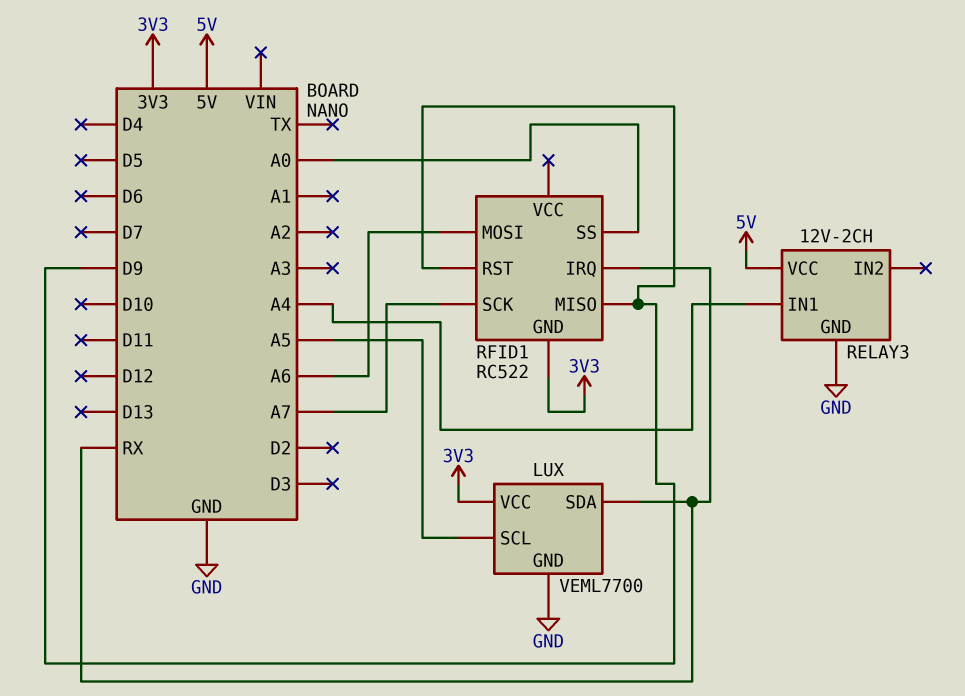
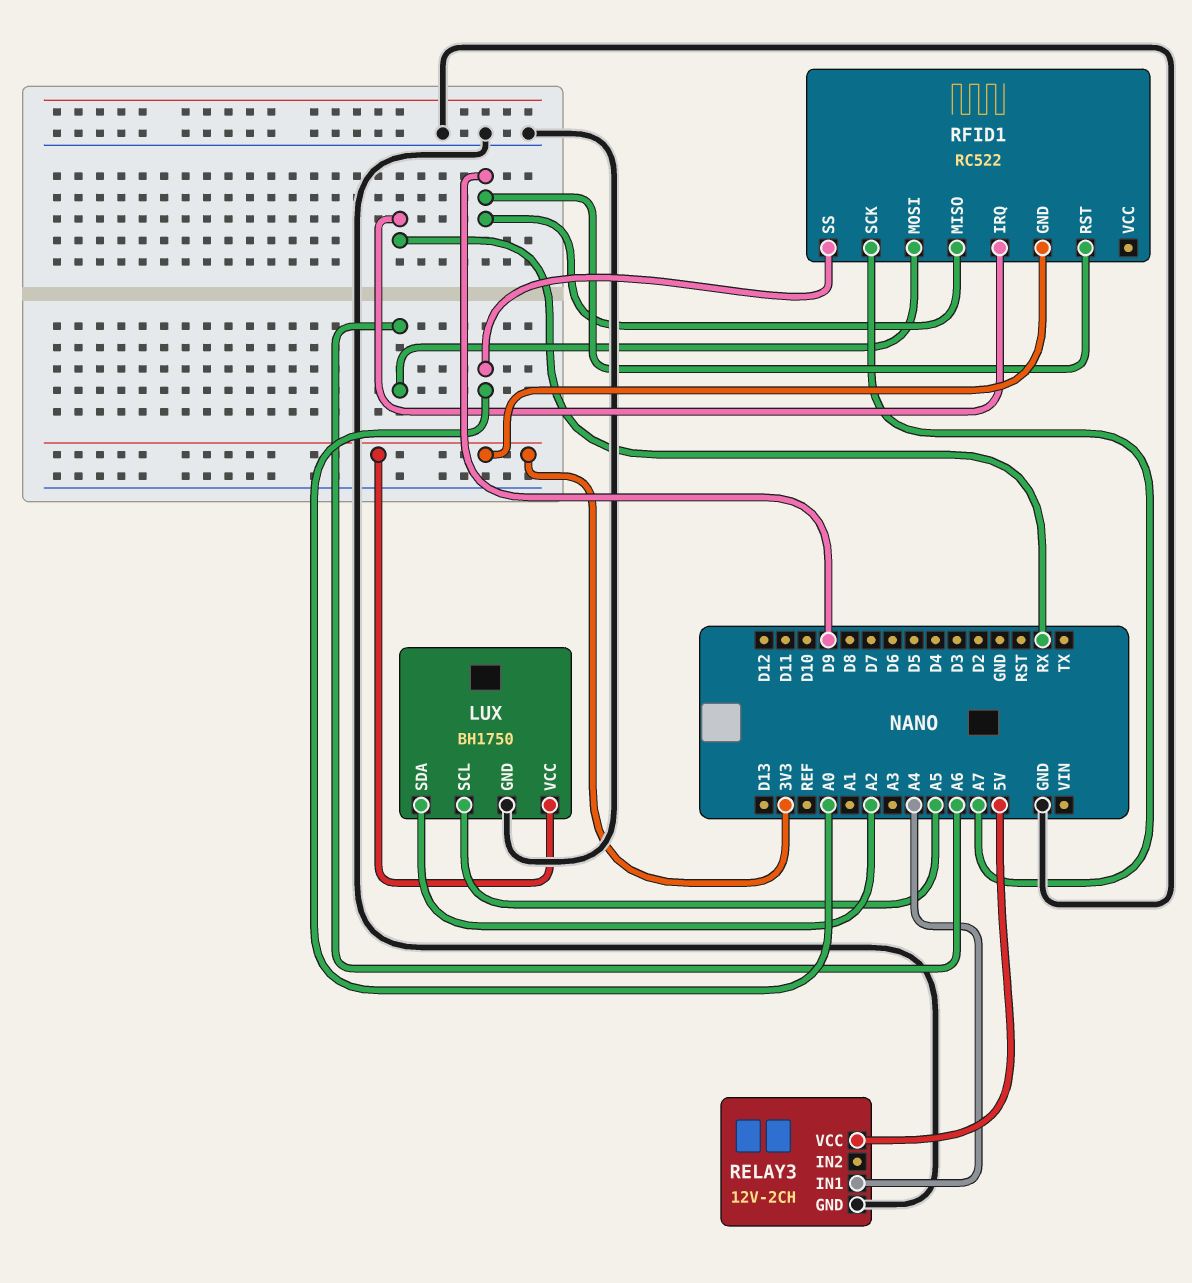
LUX: VEML7700 -> BH1750
LUX pin SDA: RX -> A2

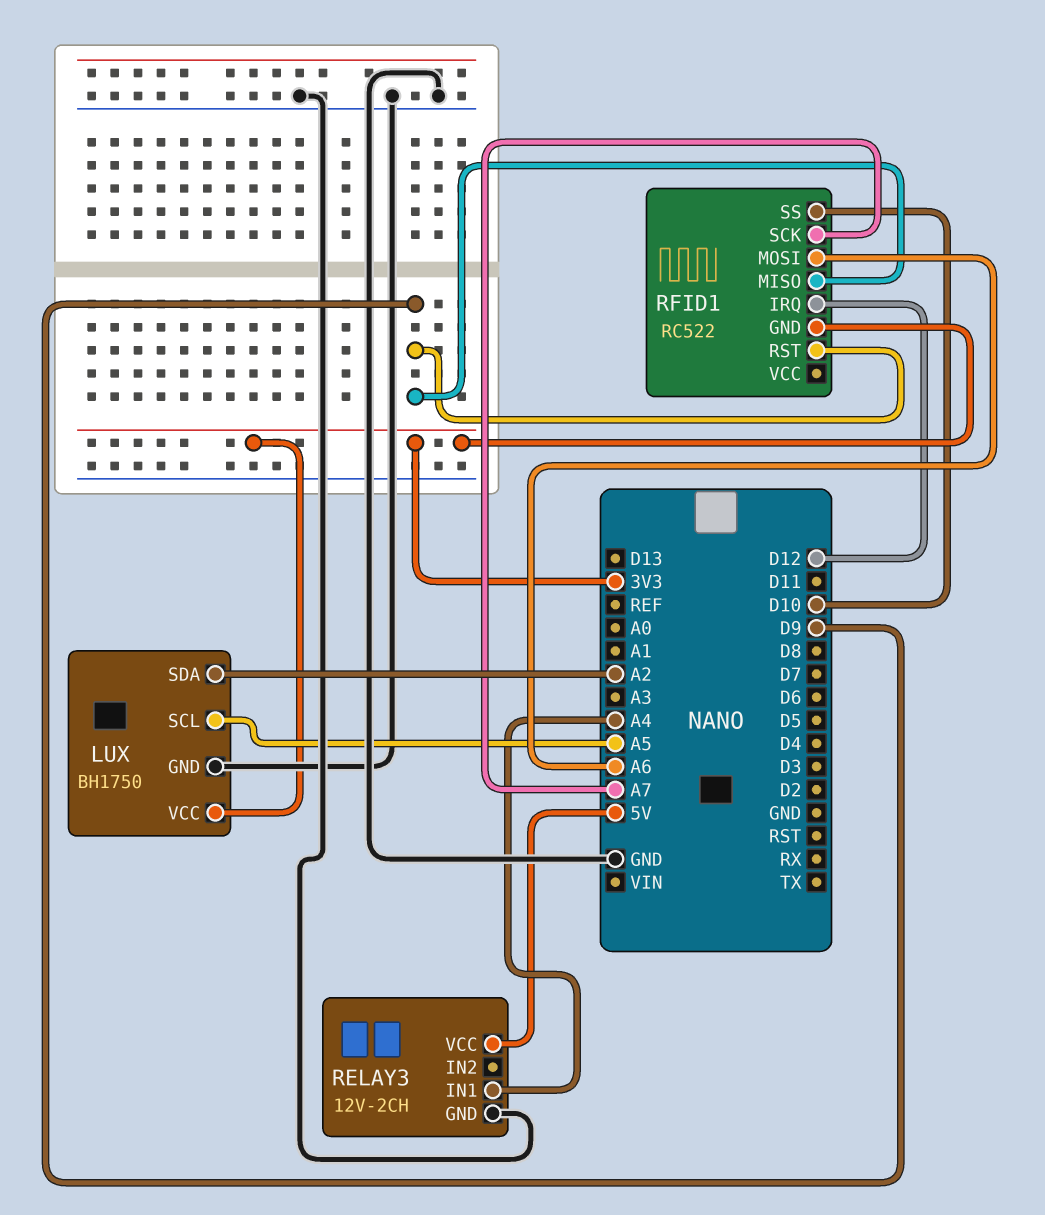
RFID1 pin IRQ: RX -> D12
RFID1 pin SS: A0 -> D10

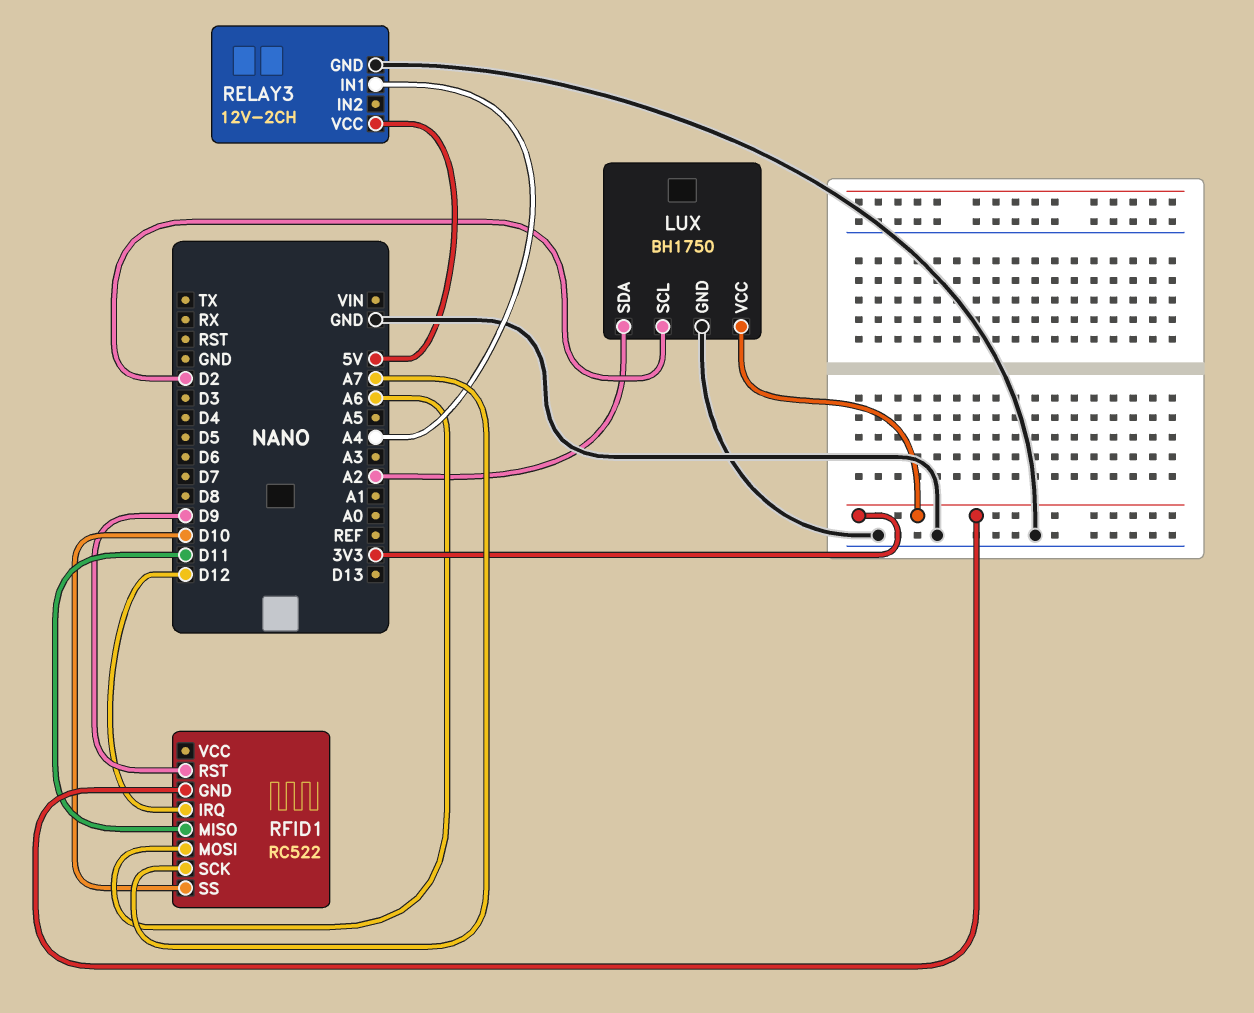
LUX pin SCL: A5 -> D2
RFID1 pin MISO: D9 -> D11

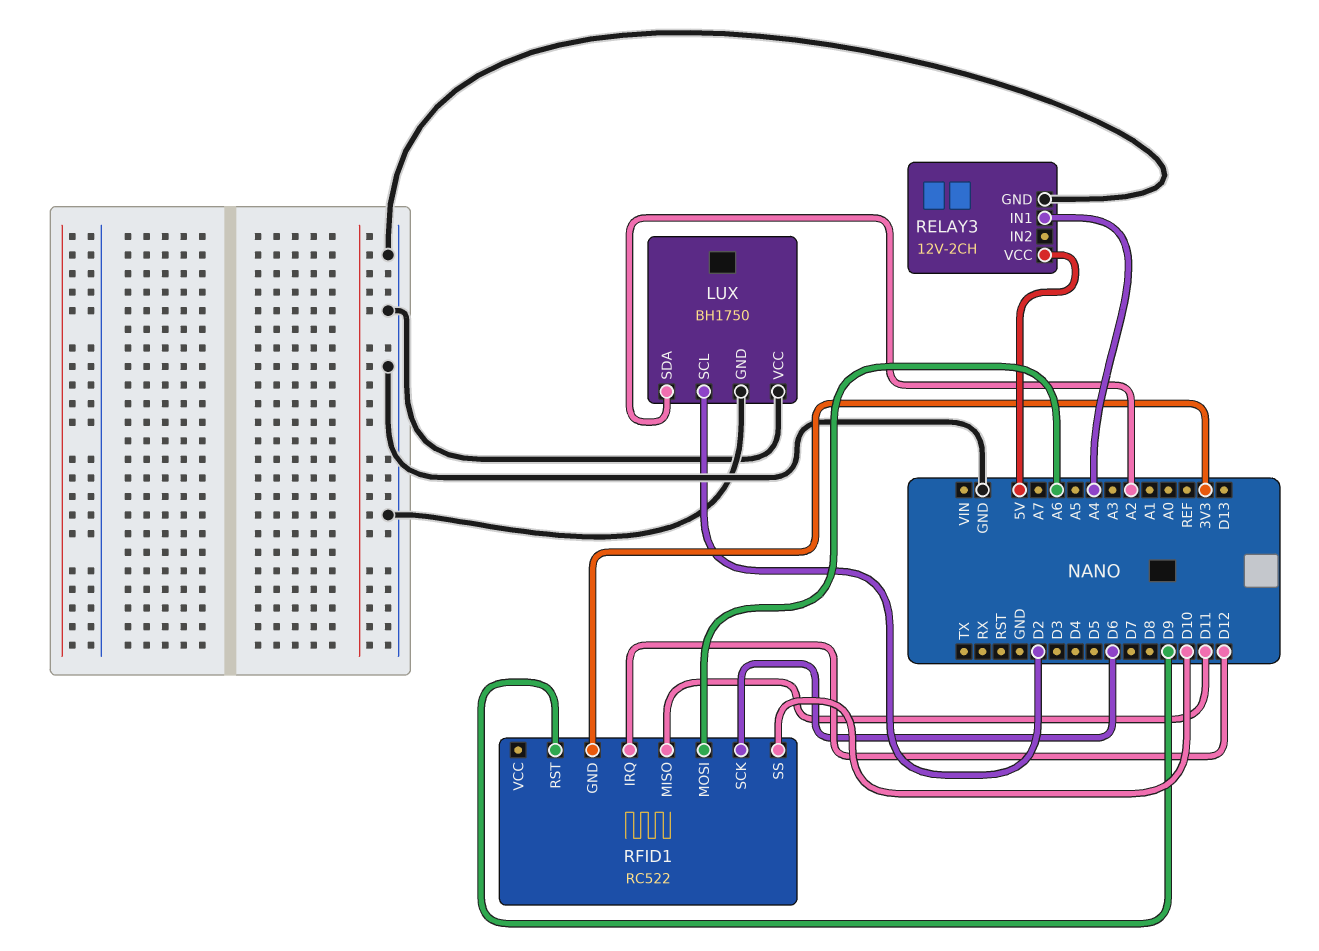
LUX pin VCC: 3V3 -> GND
RFID1 pin SCK: A7 -> D6

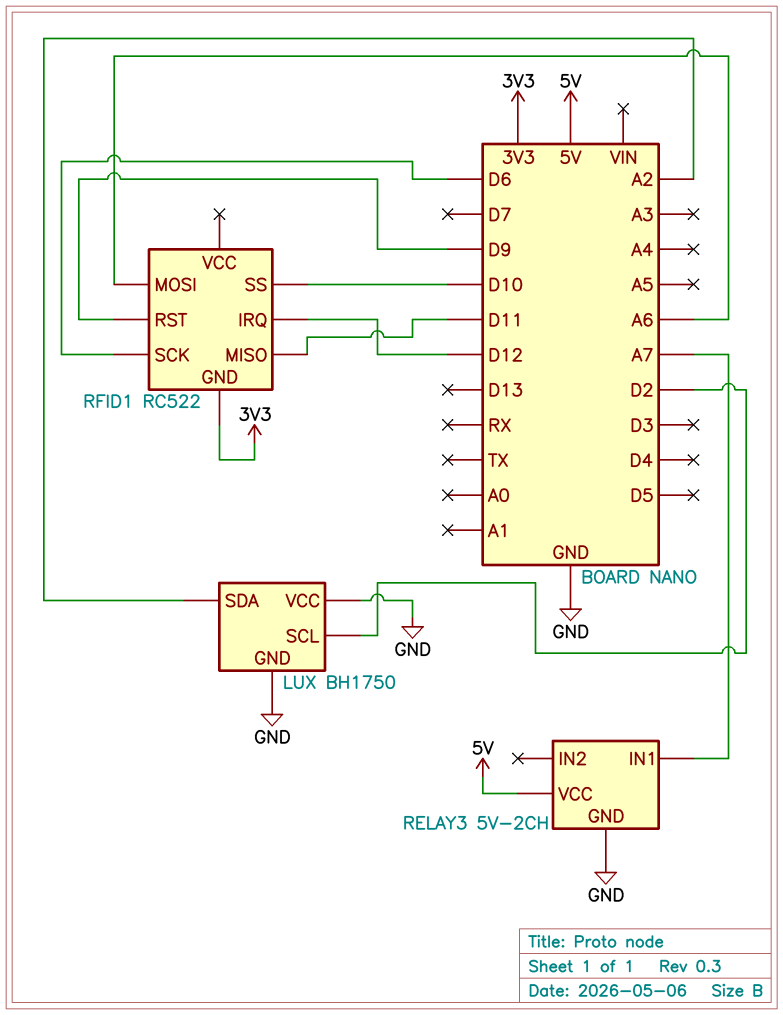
RELAY3: 12V-2CH -> 5V-2CH
RELAY3 pin IN1: A4 -> A7

